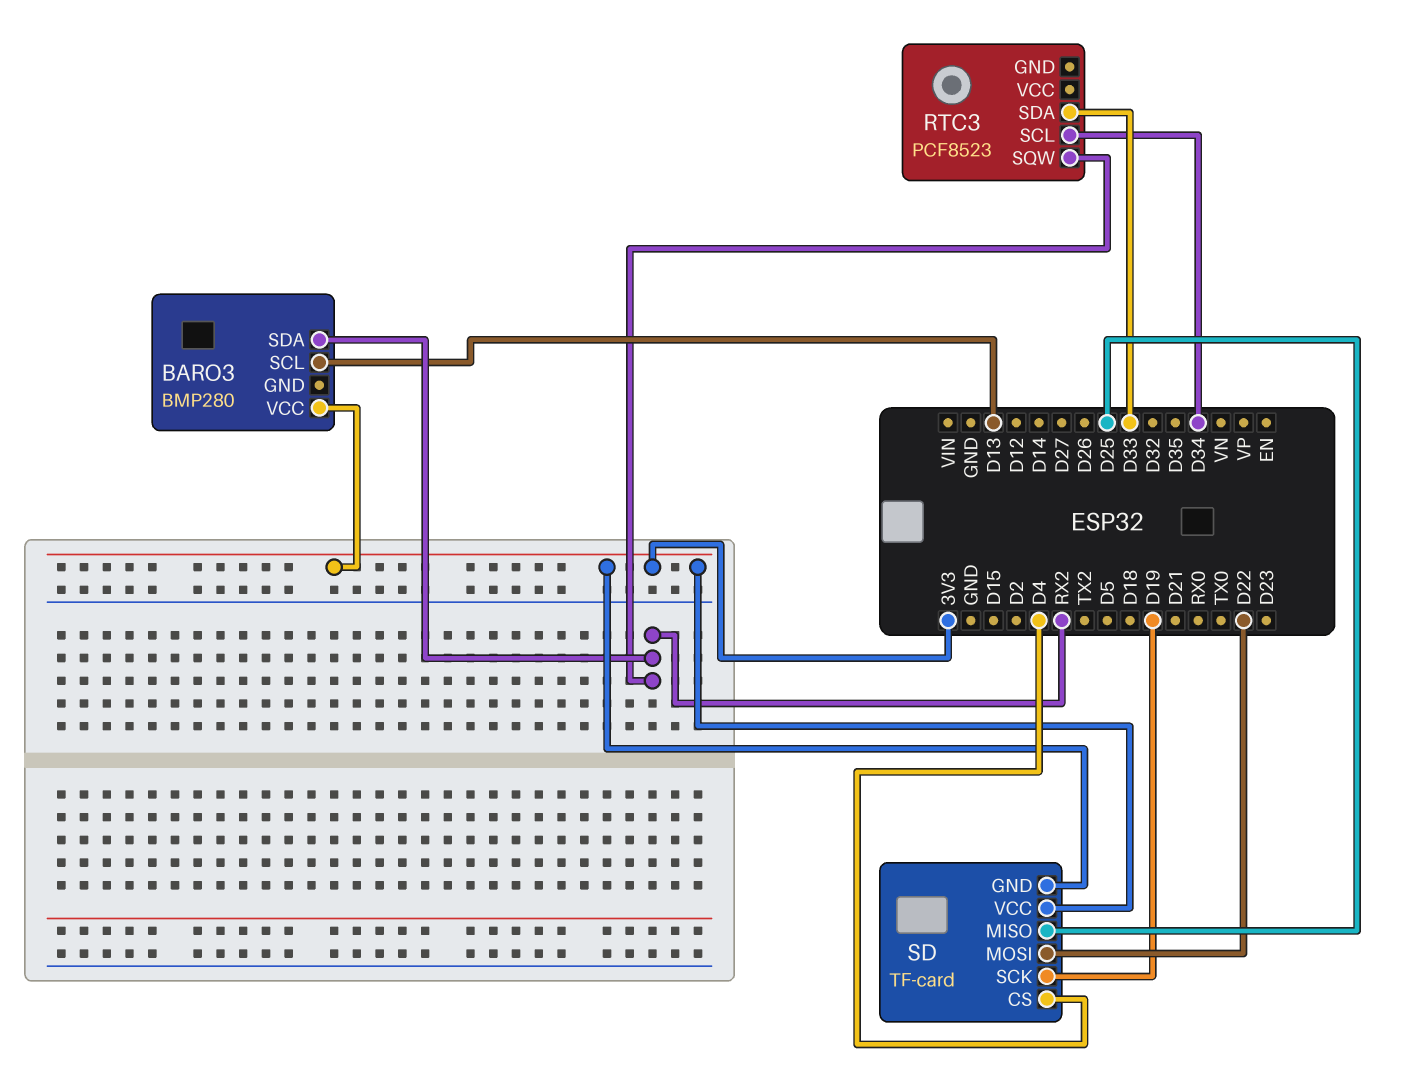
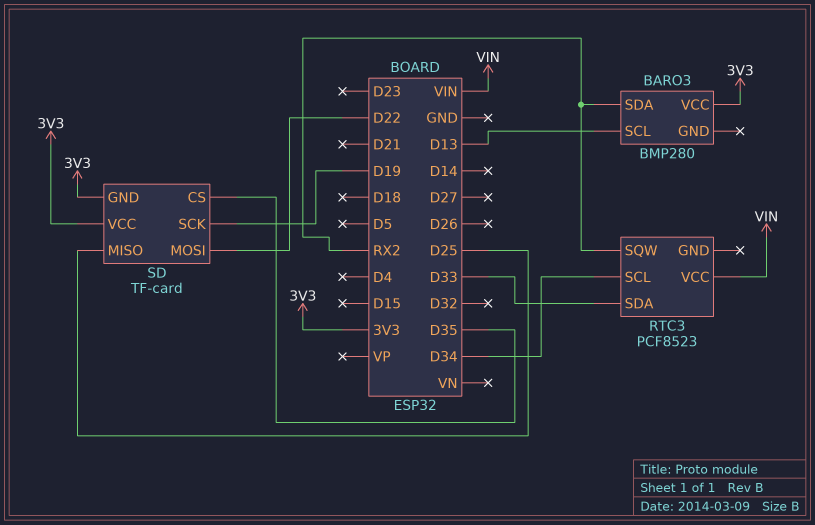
RTC3 pin VCC: none -> VIN
SD pin CS: D4 -> D35

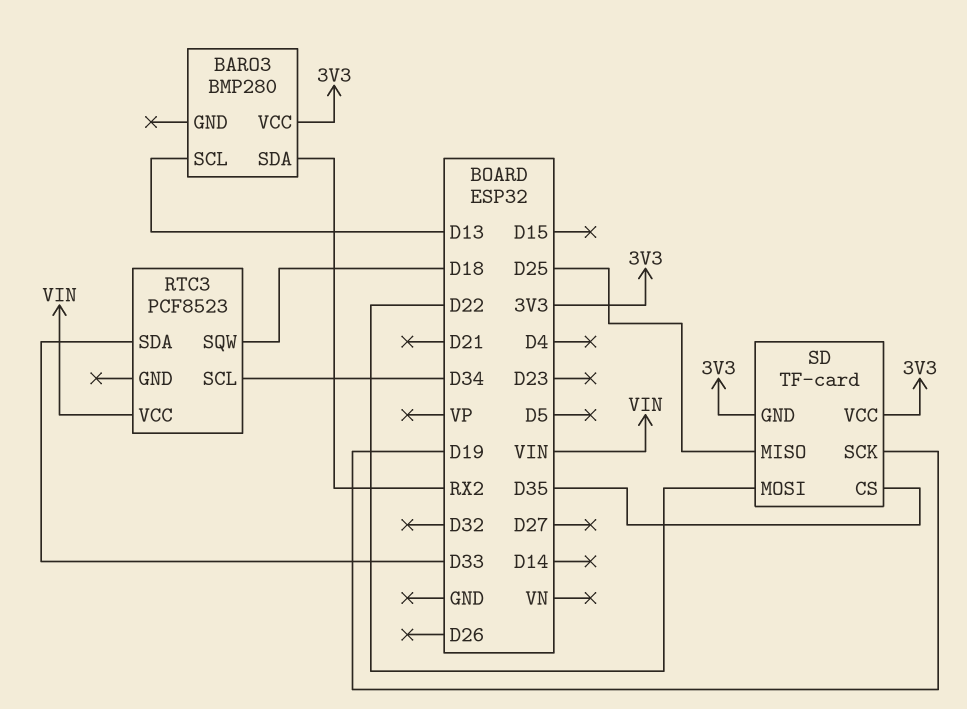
RTC3 pin SQW: RX2 -> D18

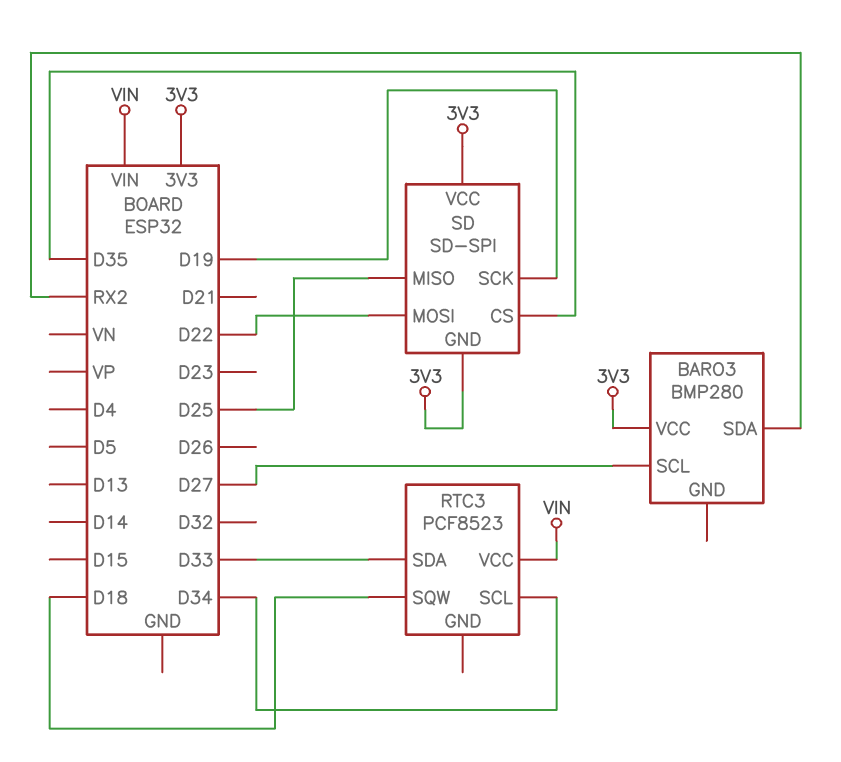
BARO3 pin SCL: D13 -> D27
SD: TF-card -> SD-SPI

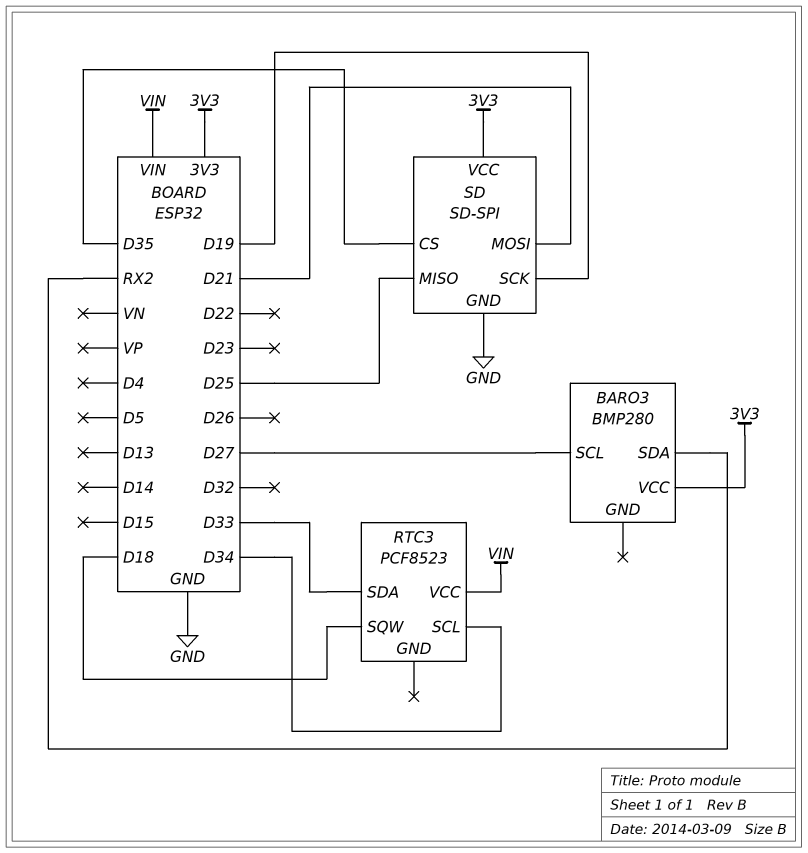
SD pin GND: 3V3 -> GND
SD pin MOSI: D22 -> D21

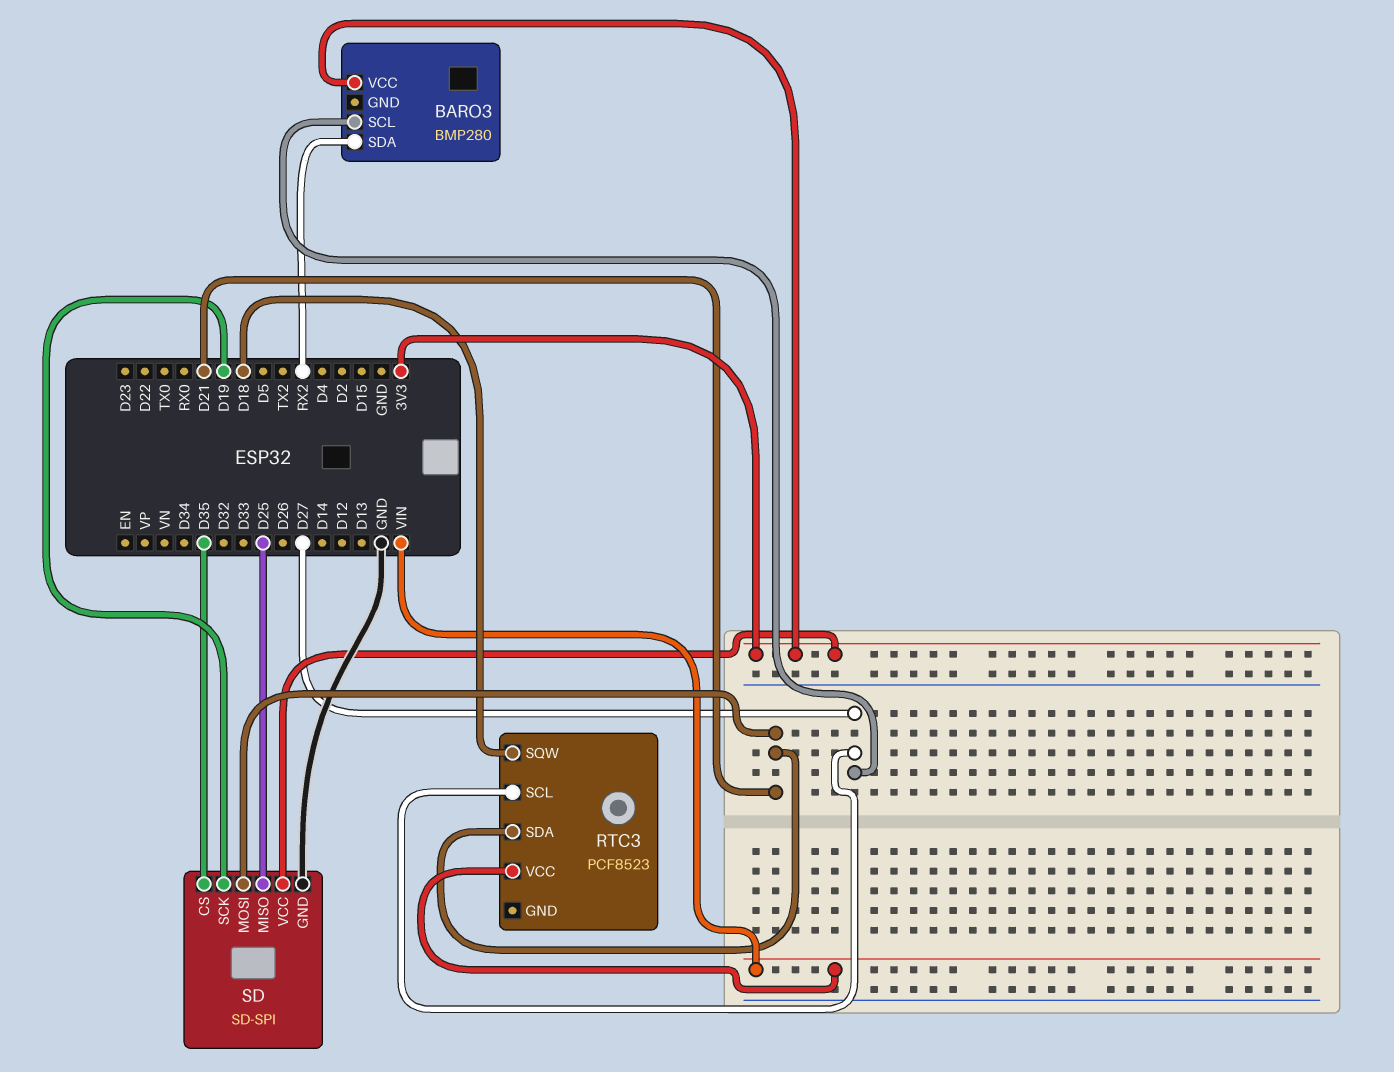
RTC3 pin SCL: D34 -> D27
RTC3 pin SDA: D33 -> D21

